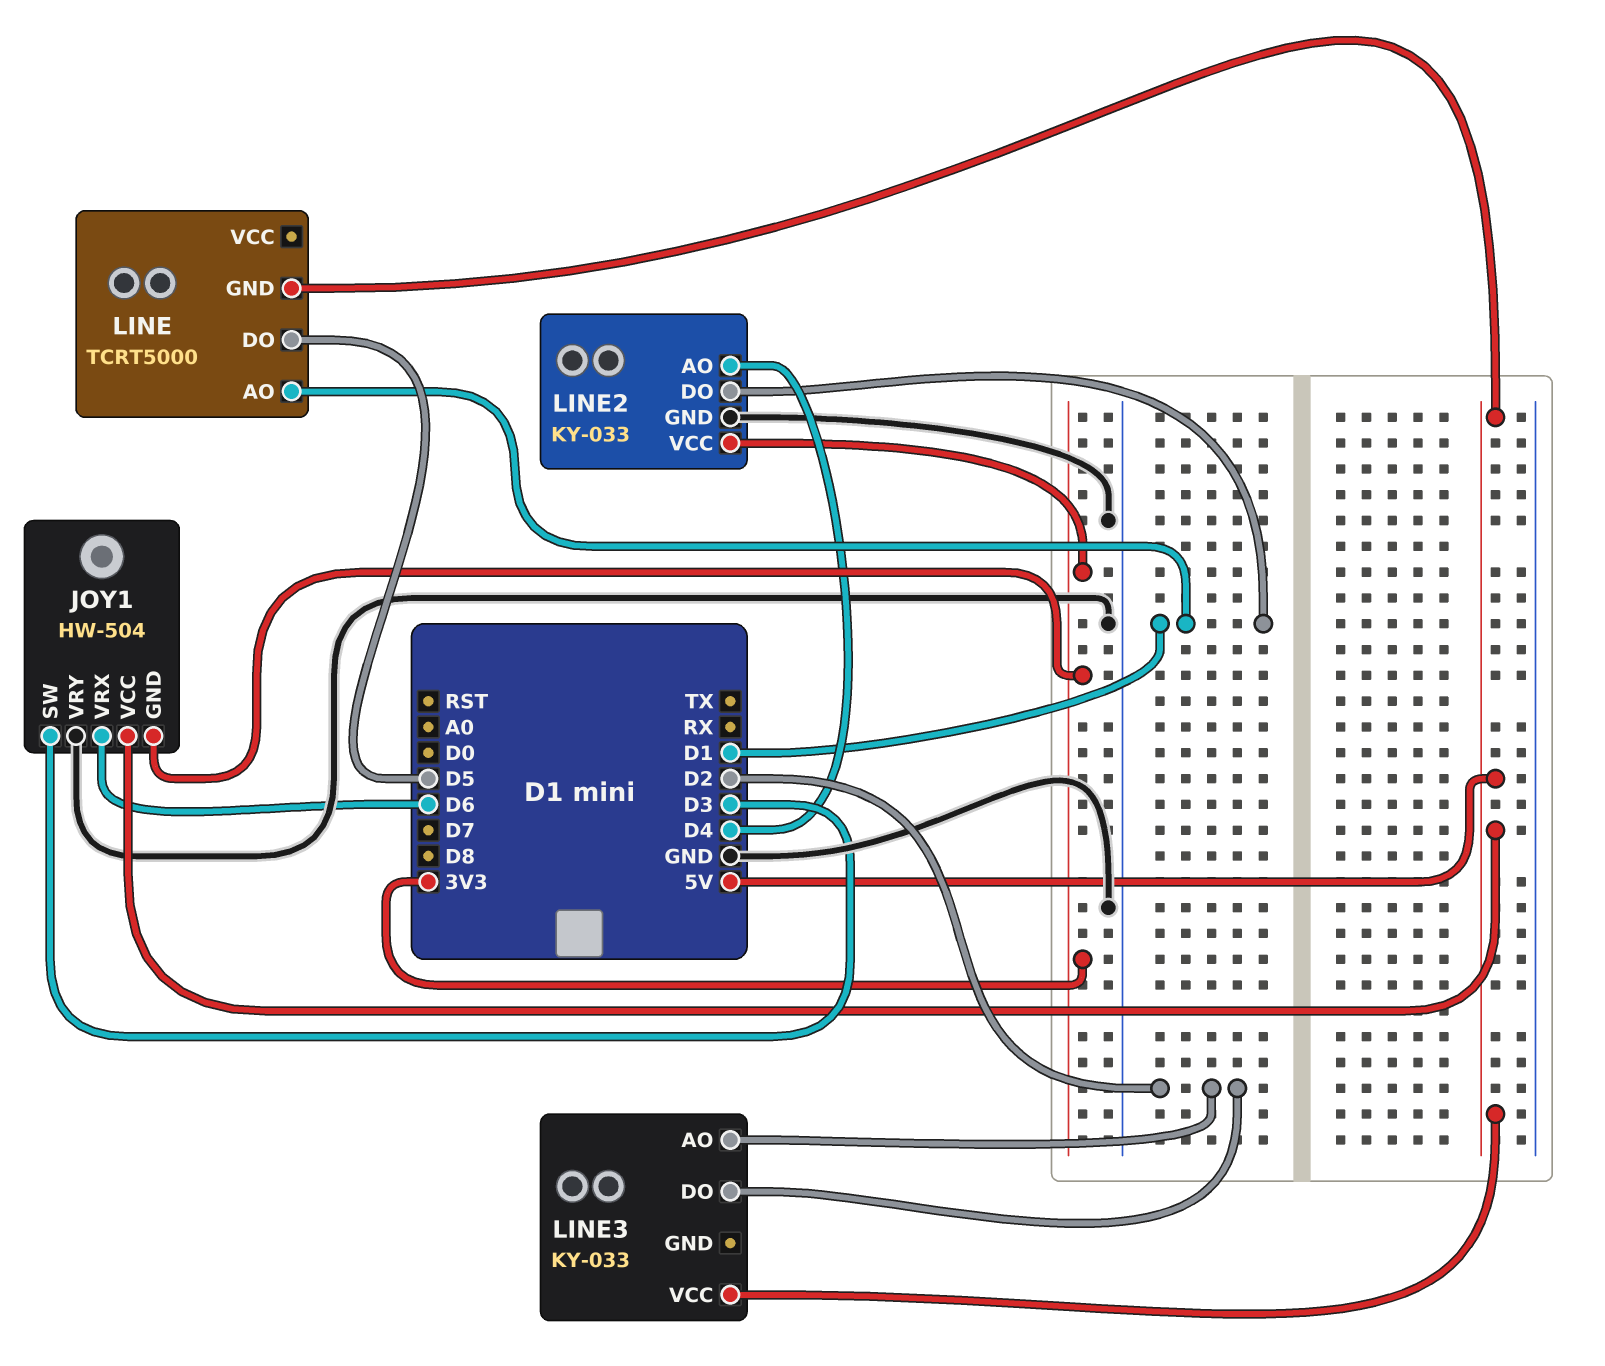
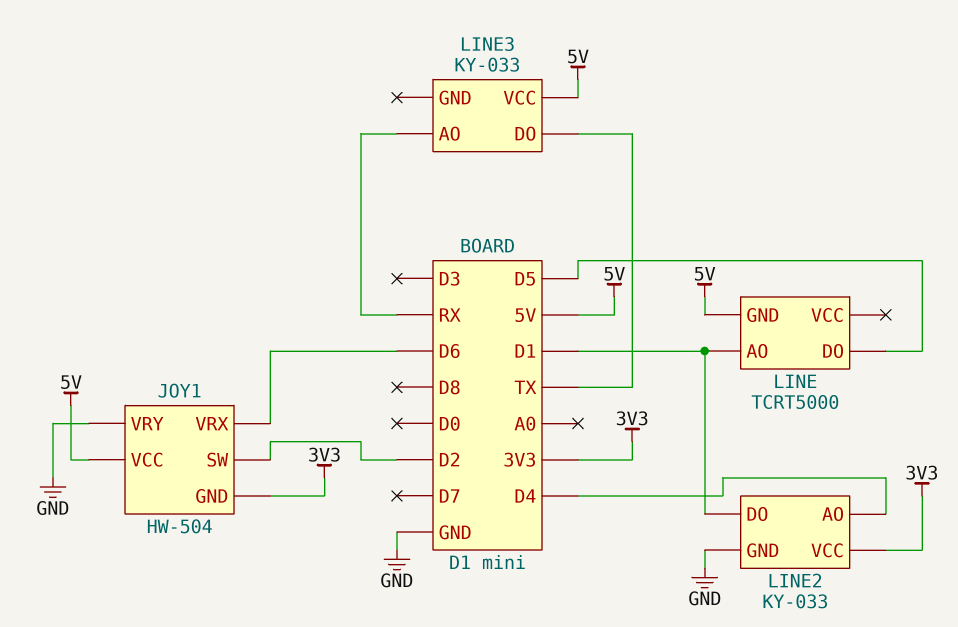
JOY1 pin SW: D3 -> D2
LINE3 pin AO: D2 -> RX
LINE3 pin DO: D2 -> TX

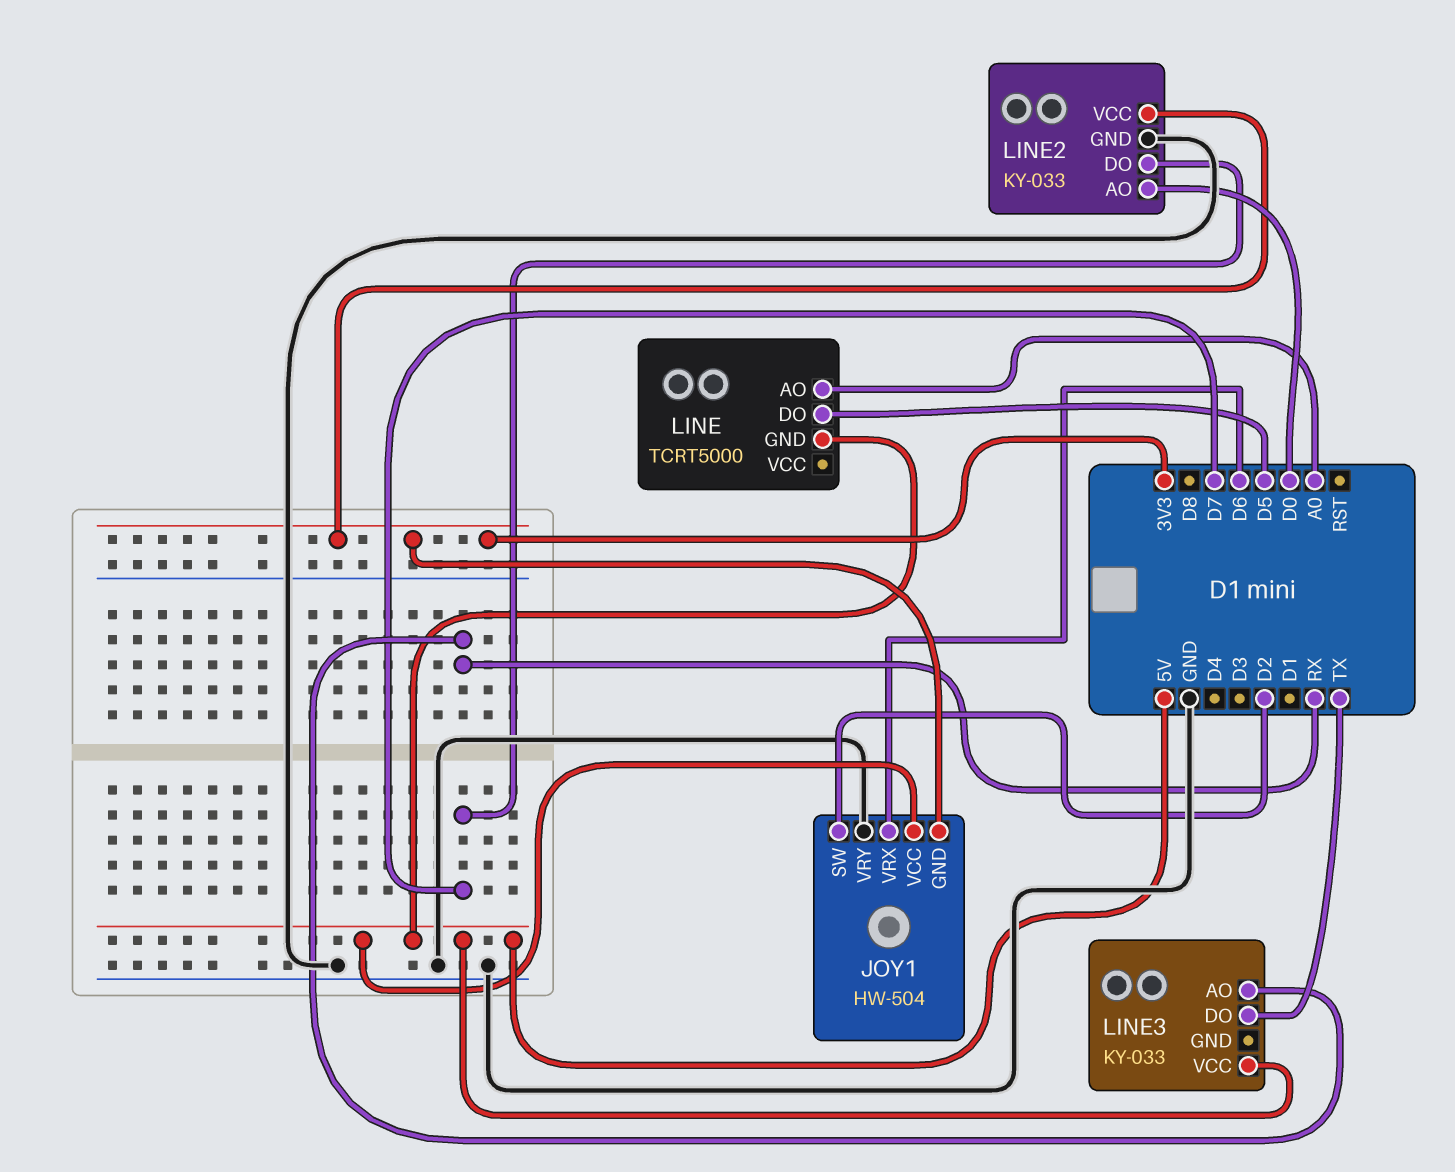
LINE pin AO: D1 -> A0
LINE2 pin AO: D4 -> D0
LINE2 pin DO: D1 -> D7

